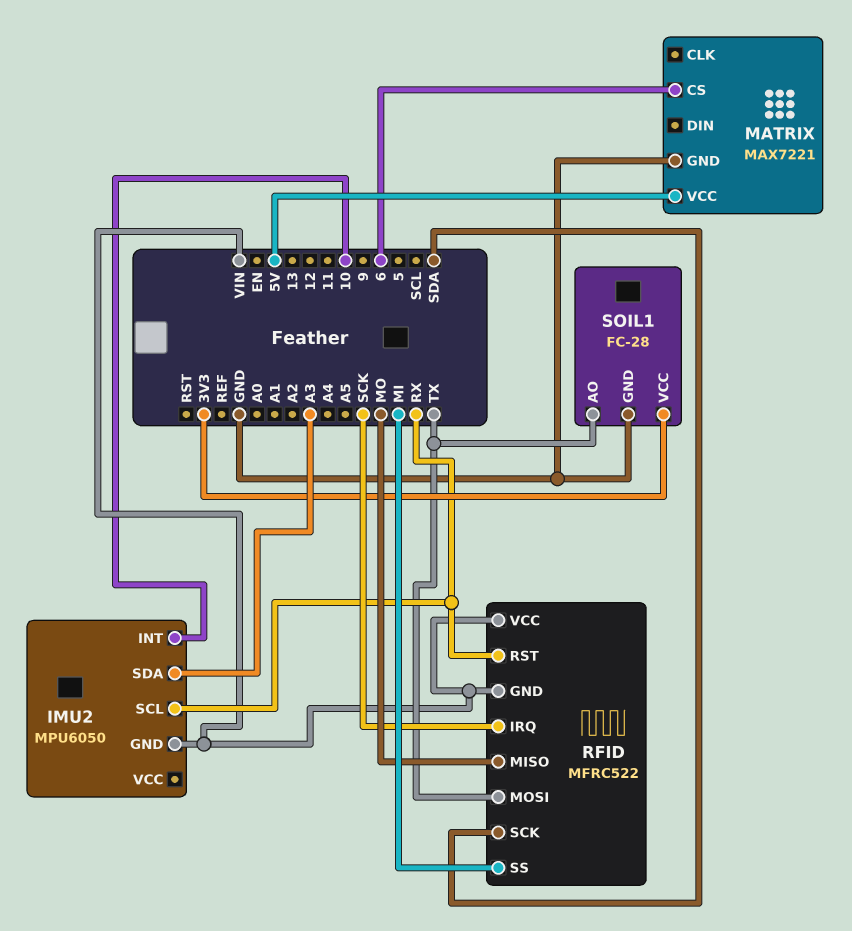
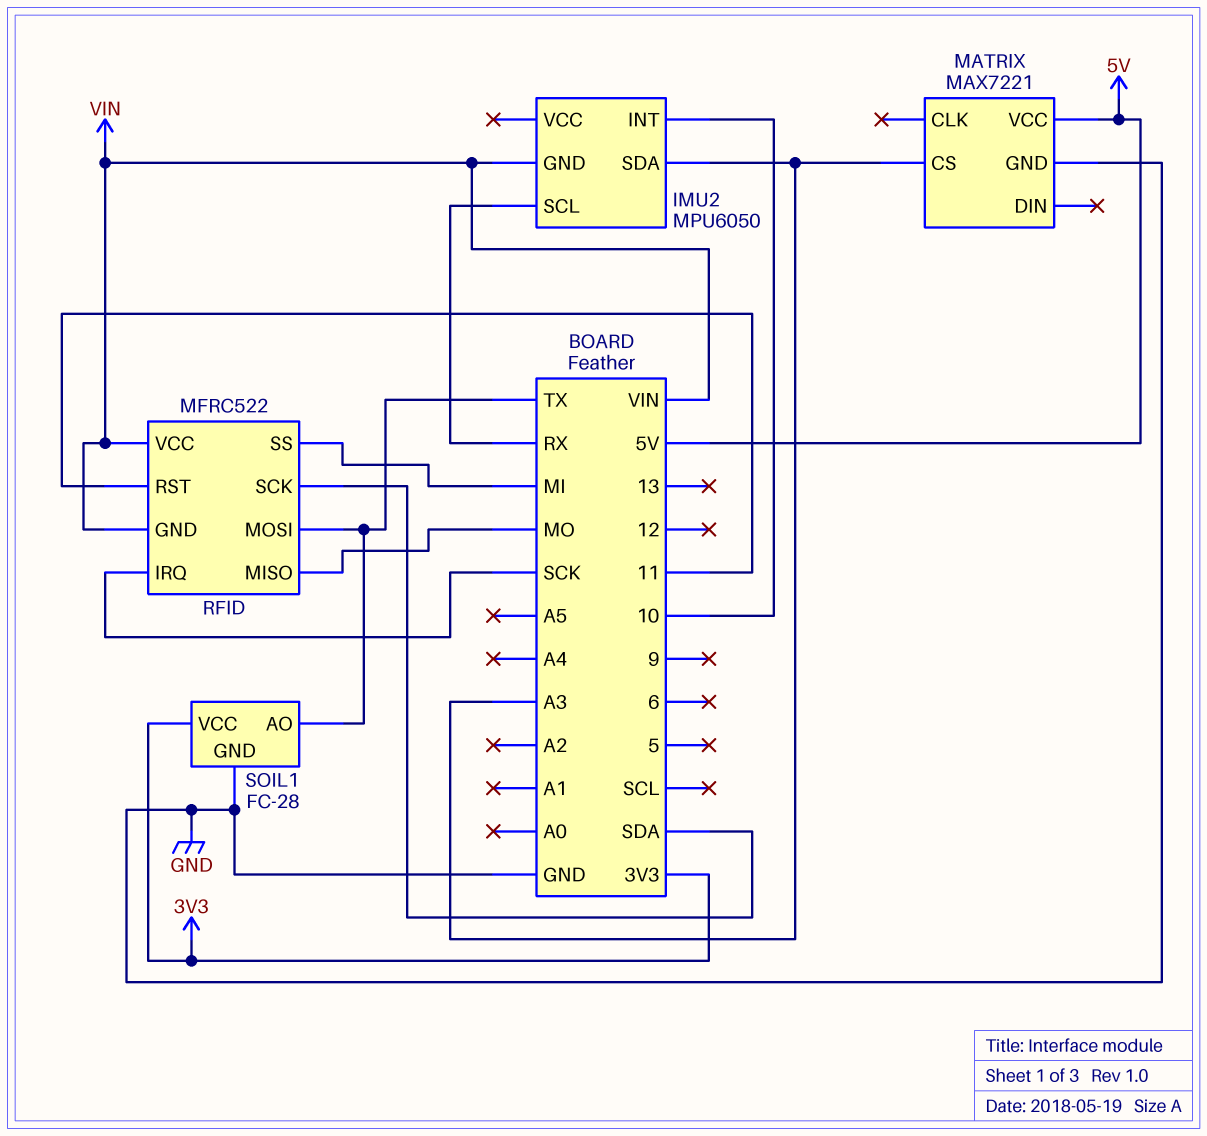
MATRIX pin CS: 6 -> A3
RFID pin RST: RX -> 11

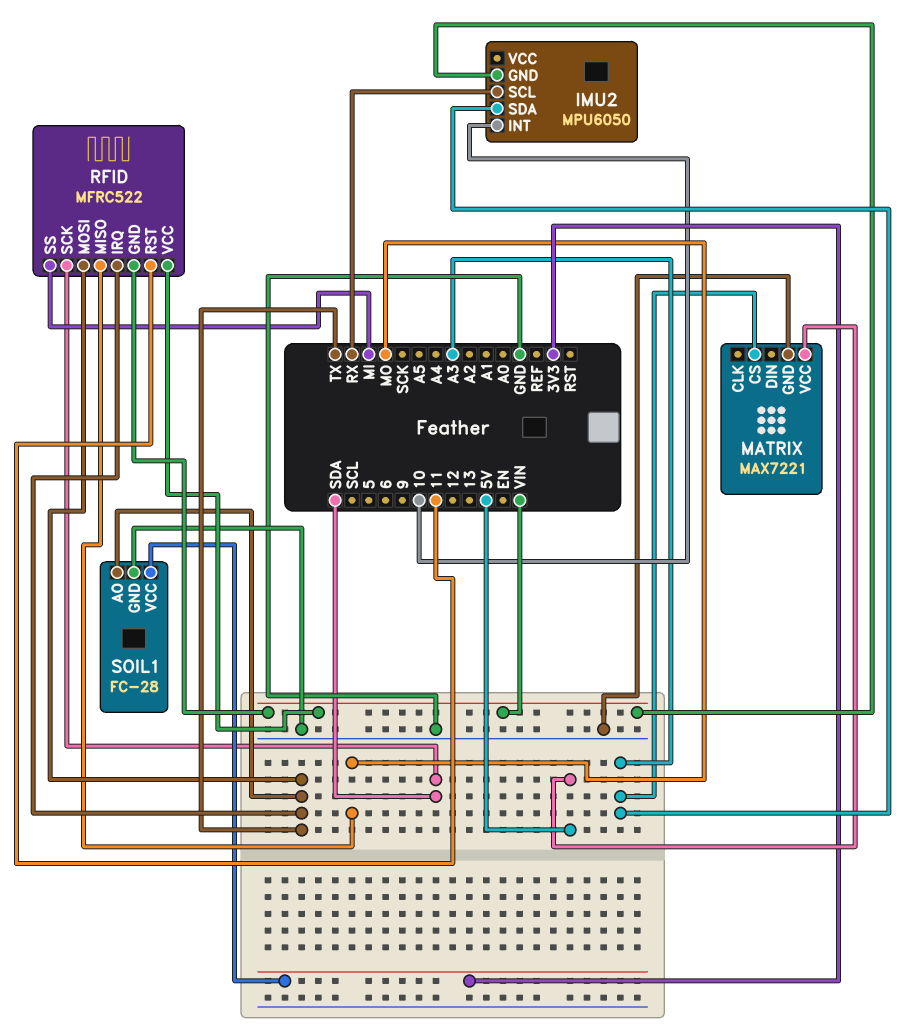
RFID pin IRQ: SCK -> TX

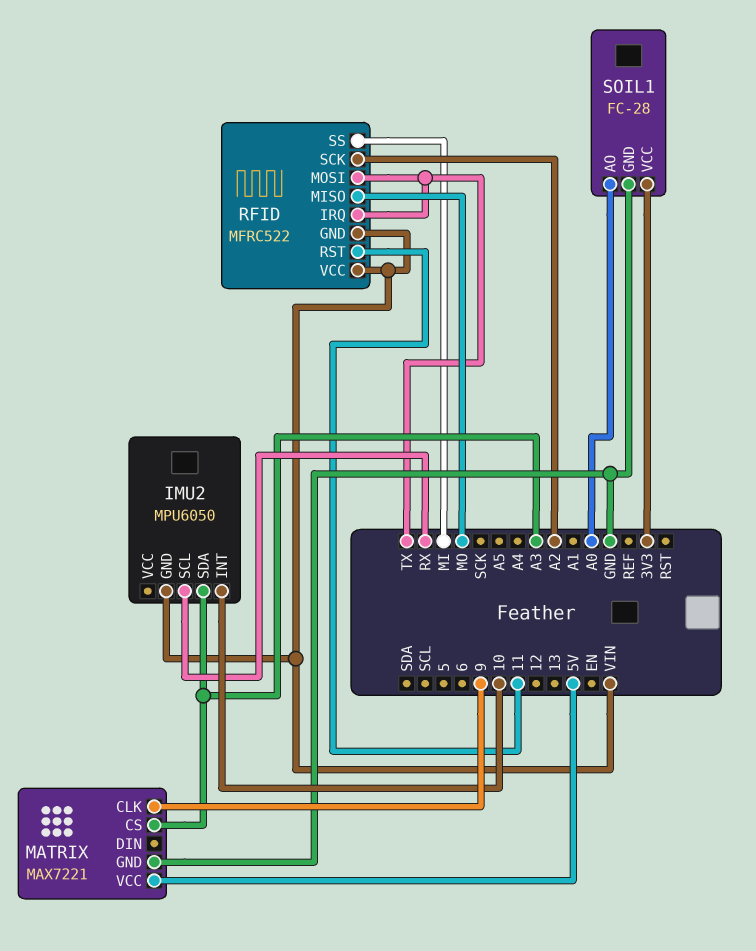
MATRIX pin CLK: none -> 9
RFID pin SCK: SDA -> A2
SOIL1 pin AO: TX -> A0

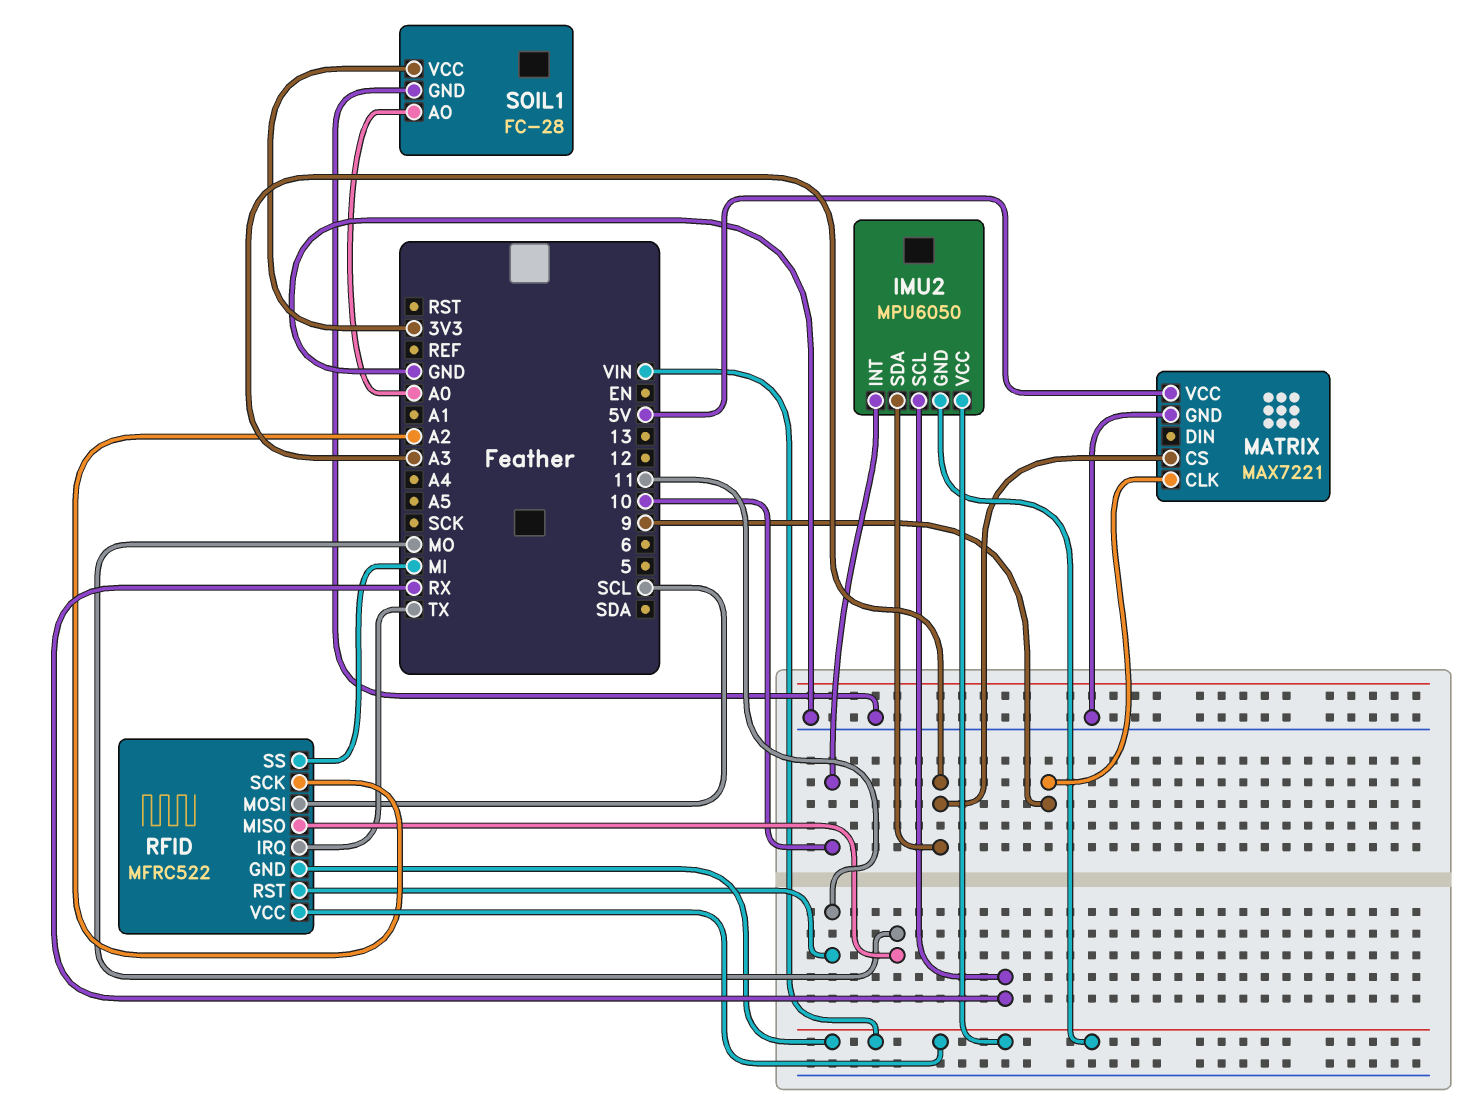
IMU2 pin VCC: none -> VIN
RFID pin MOSI: TX -> SCL

